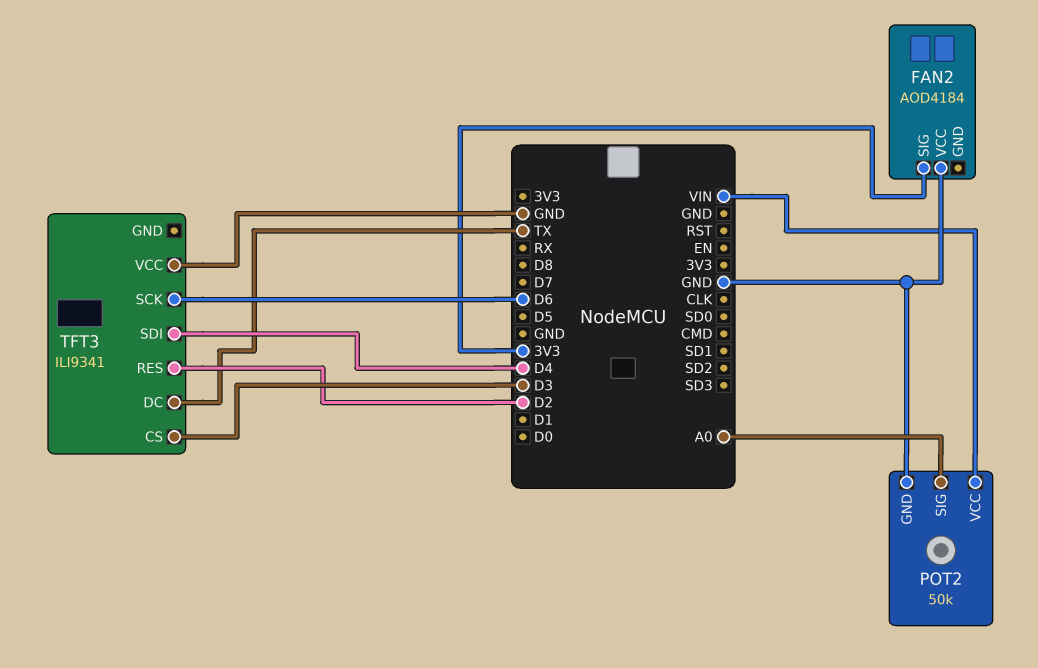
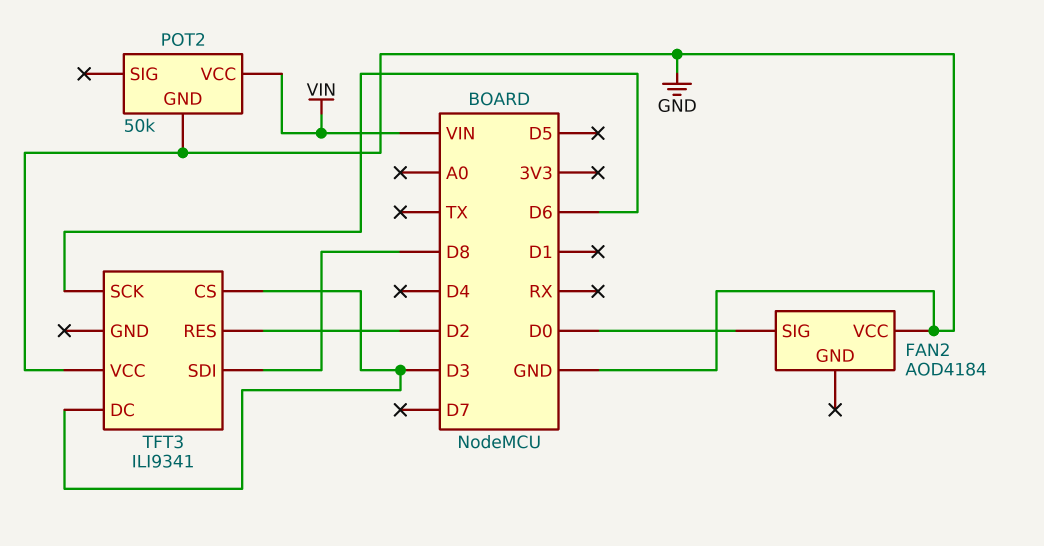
FAN2 pin SIG: 3V3 -> D0
POT2 pin SIG: A0 -> none
TFT3 pin DC: TX -> D3
TFT3 pin SDI: D4 -> D8

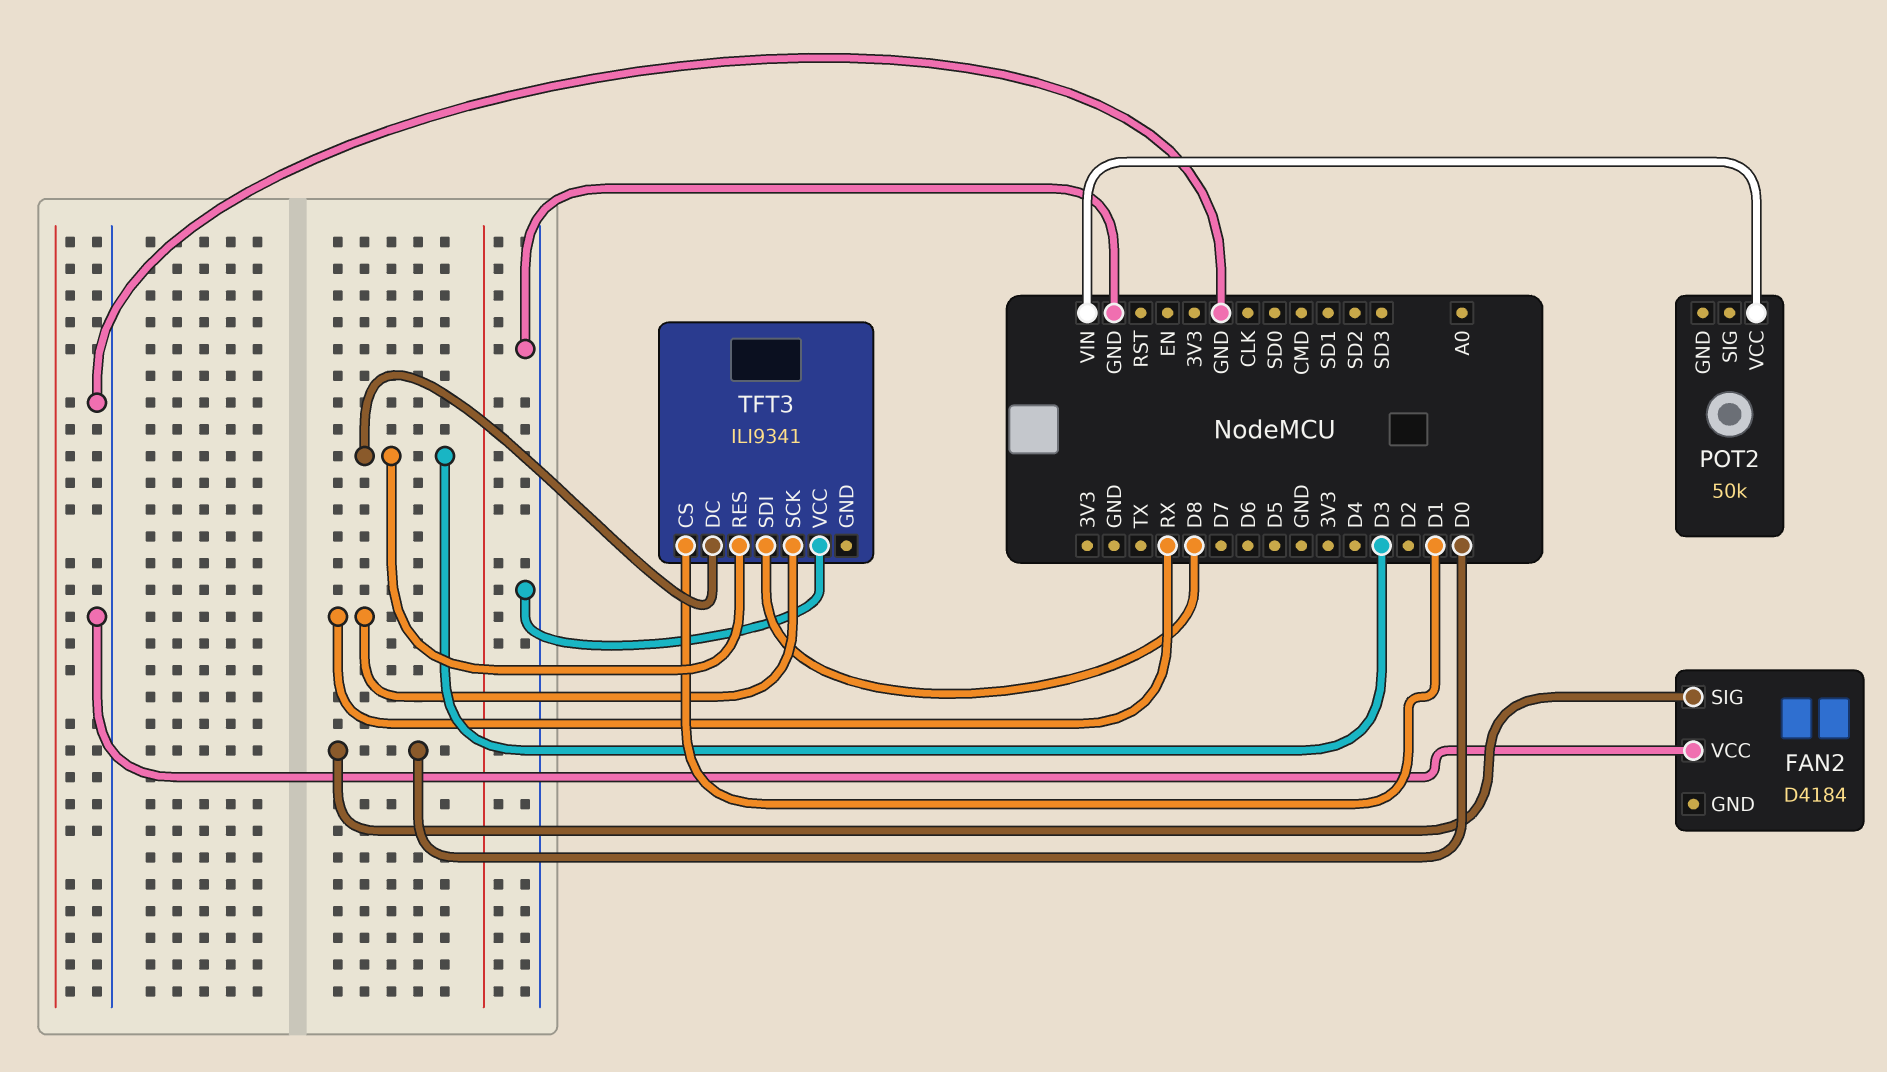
FAN2: AOD4184 -> D4184
POT2 pin GND: GND -> none
TFT3 pin CS: D3 -> D1
TFT3 pin RES: D2 -> D3
TFT3 pin SCK: D6 -> RX

